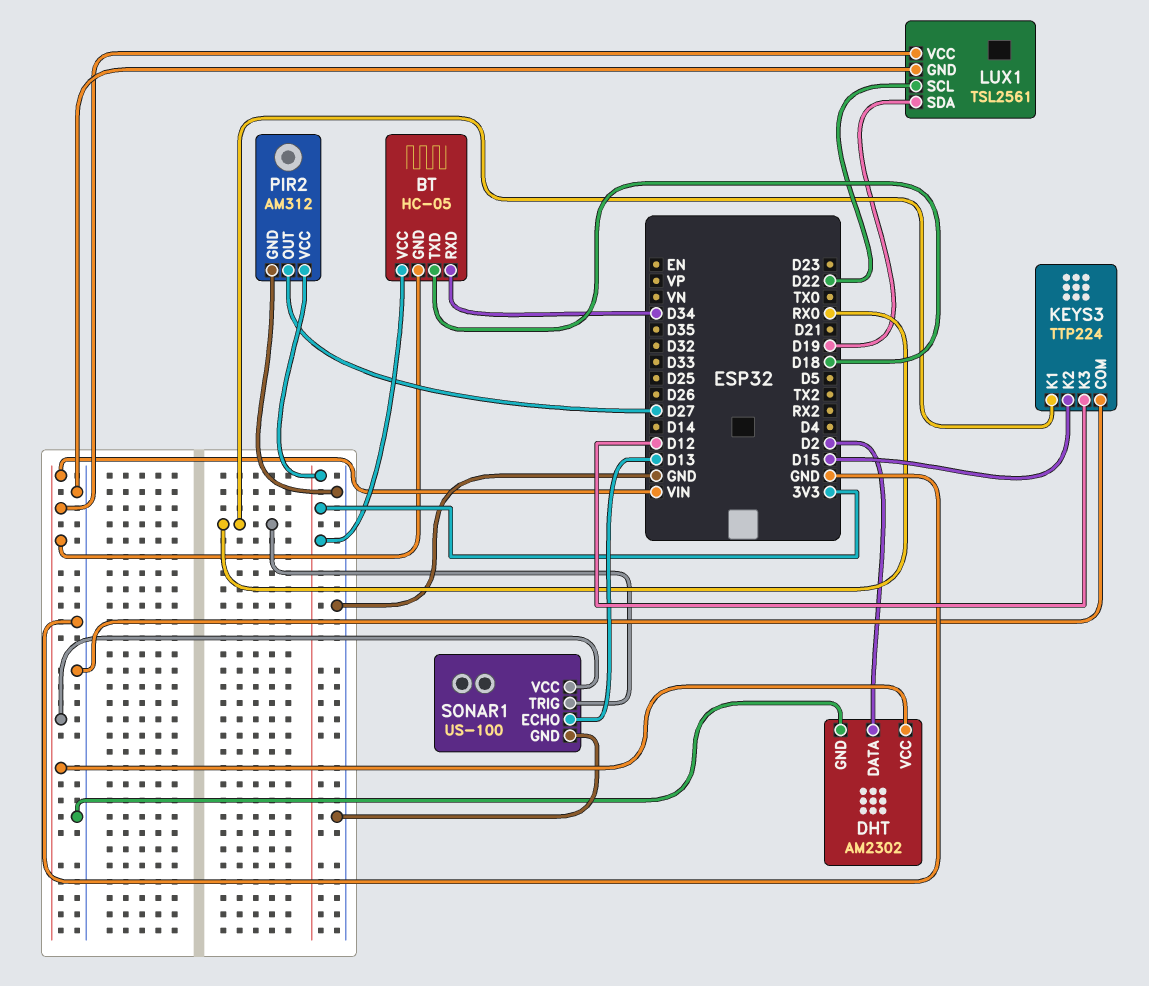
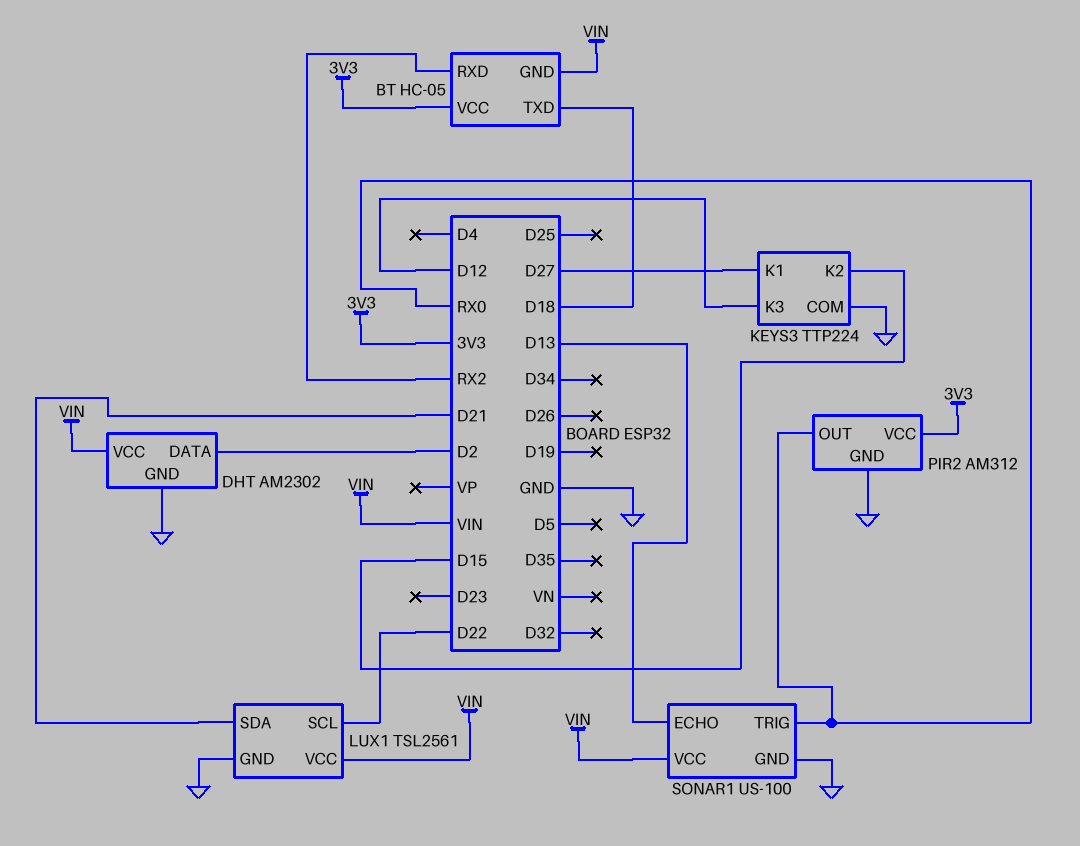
BT pin RXD: D34 -> RX2
KEYS3 pin K1: RX0 -> D27
LUX1 pin SDA: D19 -> D21
PIR2 pin OUT: D27 -> RX0

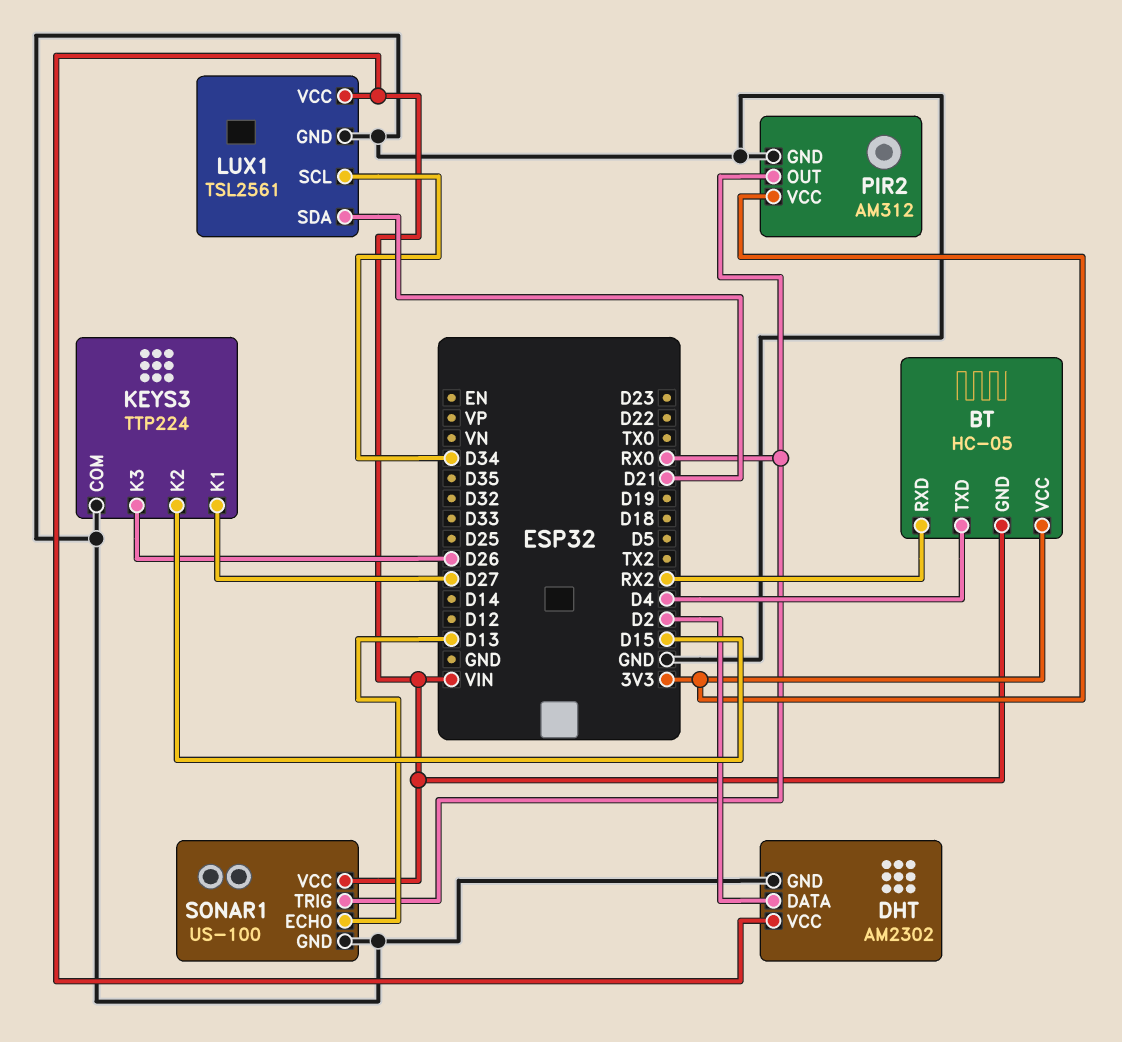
BT pin TXD: D18 -> D4
KEYS3 pin K3: D12 -> D26
LUX1 pin SCL: D22 -> D34

